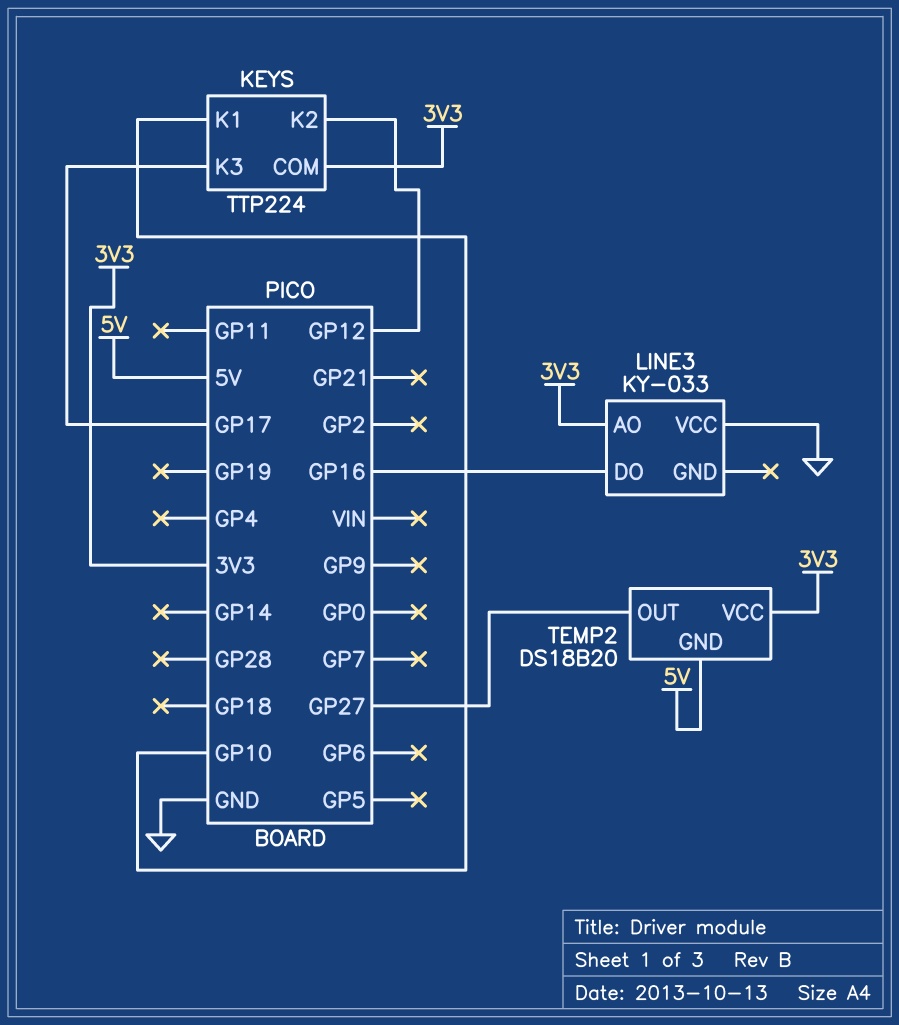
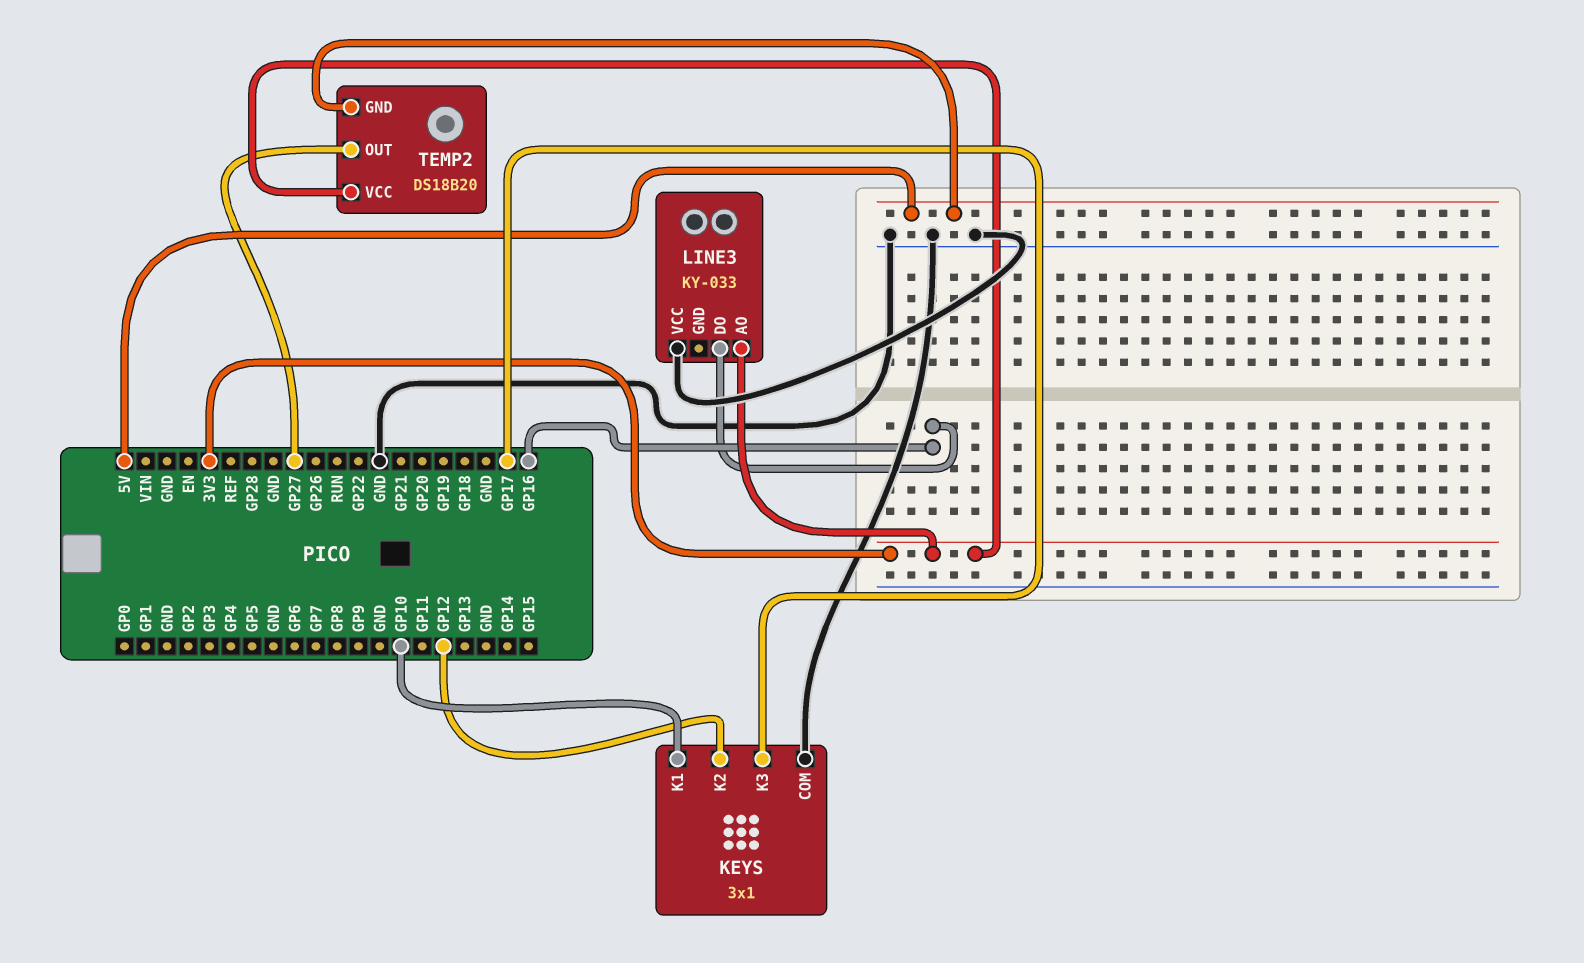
KEYS: TTP224 -> 3x1
KEYS pin COM: 3V3 -> GND

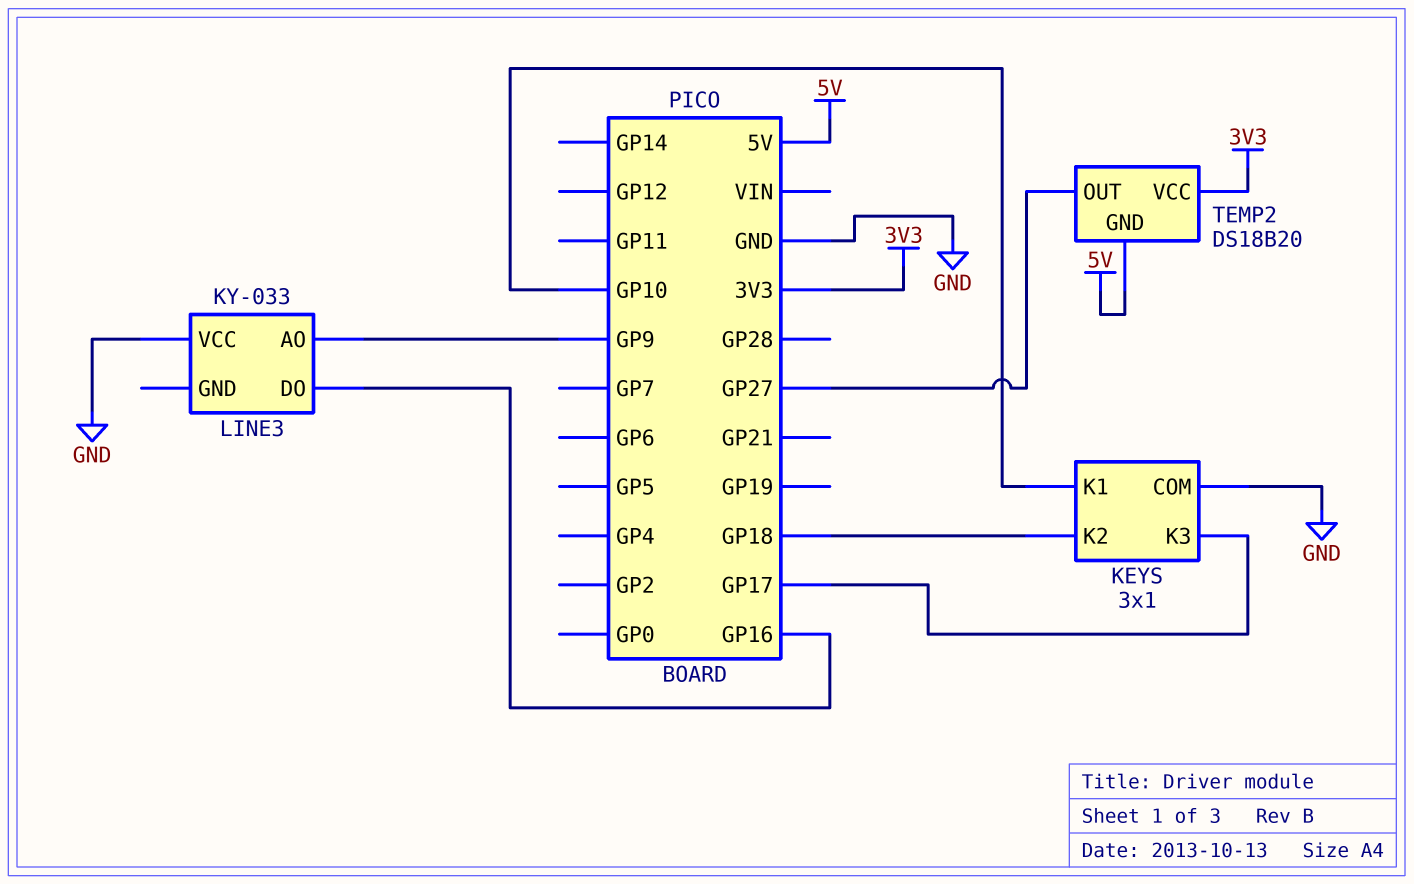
KEYS pin K2: GP12 -> GP18
LINE3 pin AO: 3V3 -> GP9

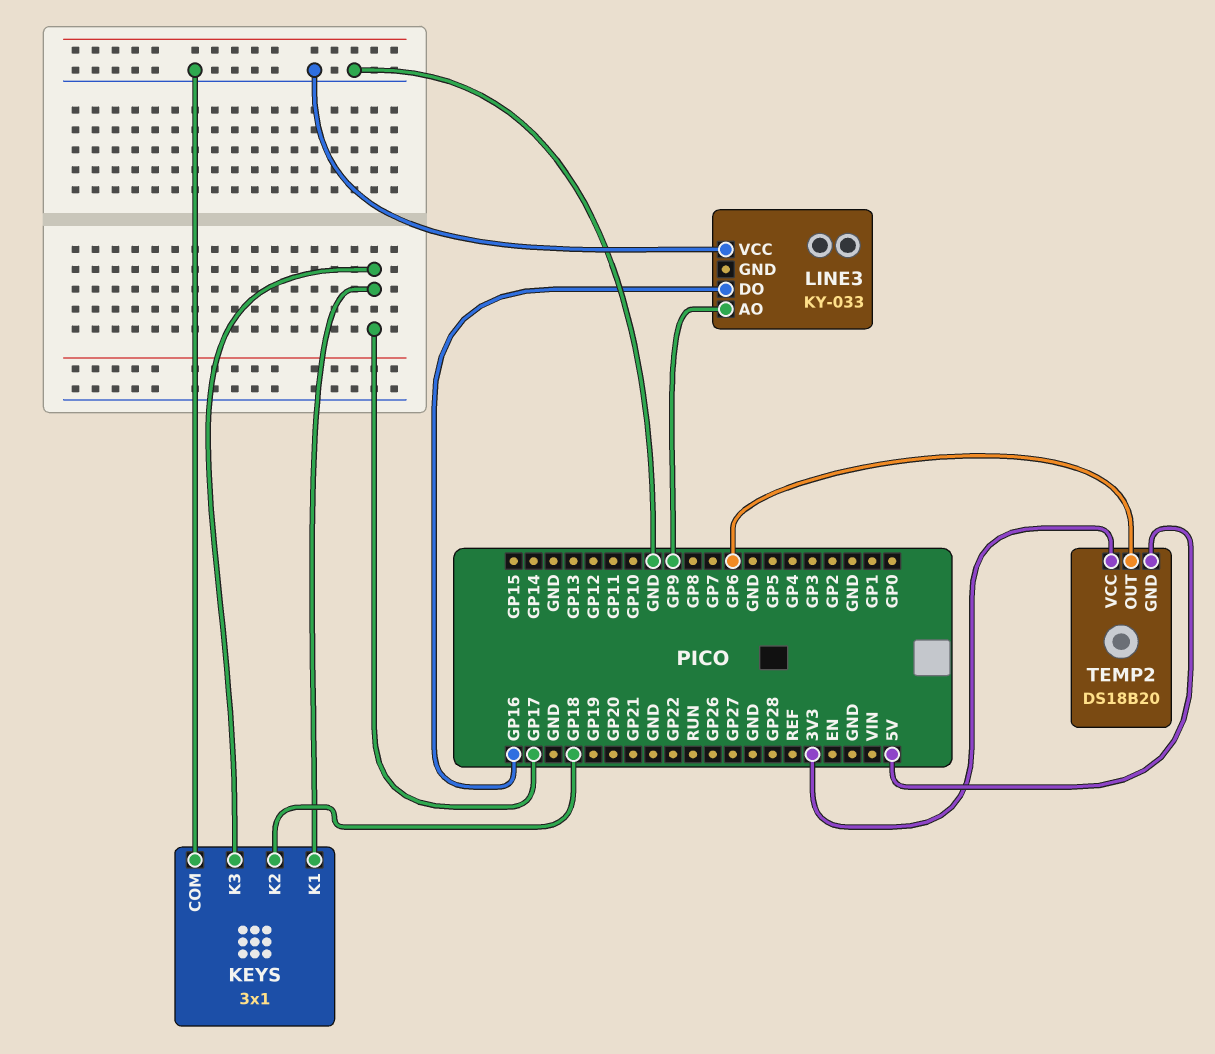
KEYS pin K1: GP10 -> GP17
TEMP2 pin OUT: GP27 -> GP6

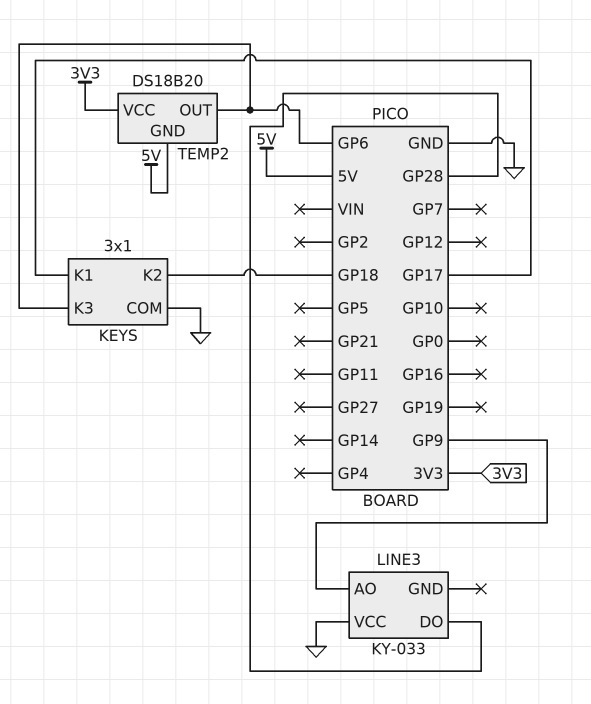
KEYS pin K3: GP17 -> GP6
LINE3 pin DO: GP16 -> GP28

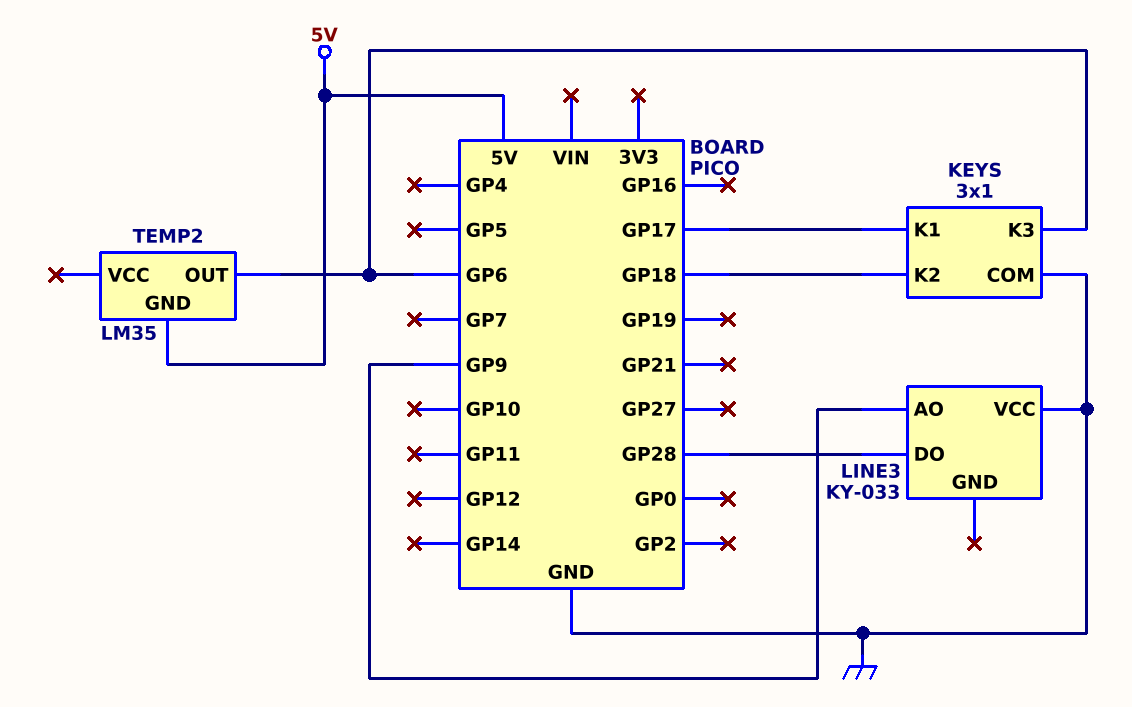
TEMP2: DS18B20 -> LM35
TEMP2 pin VCC: 3V3 -> none

